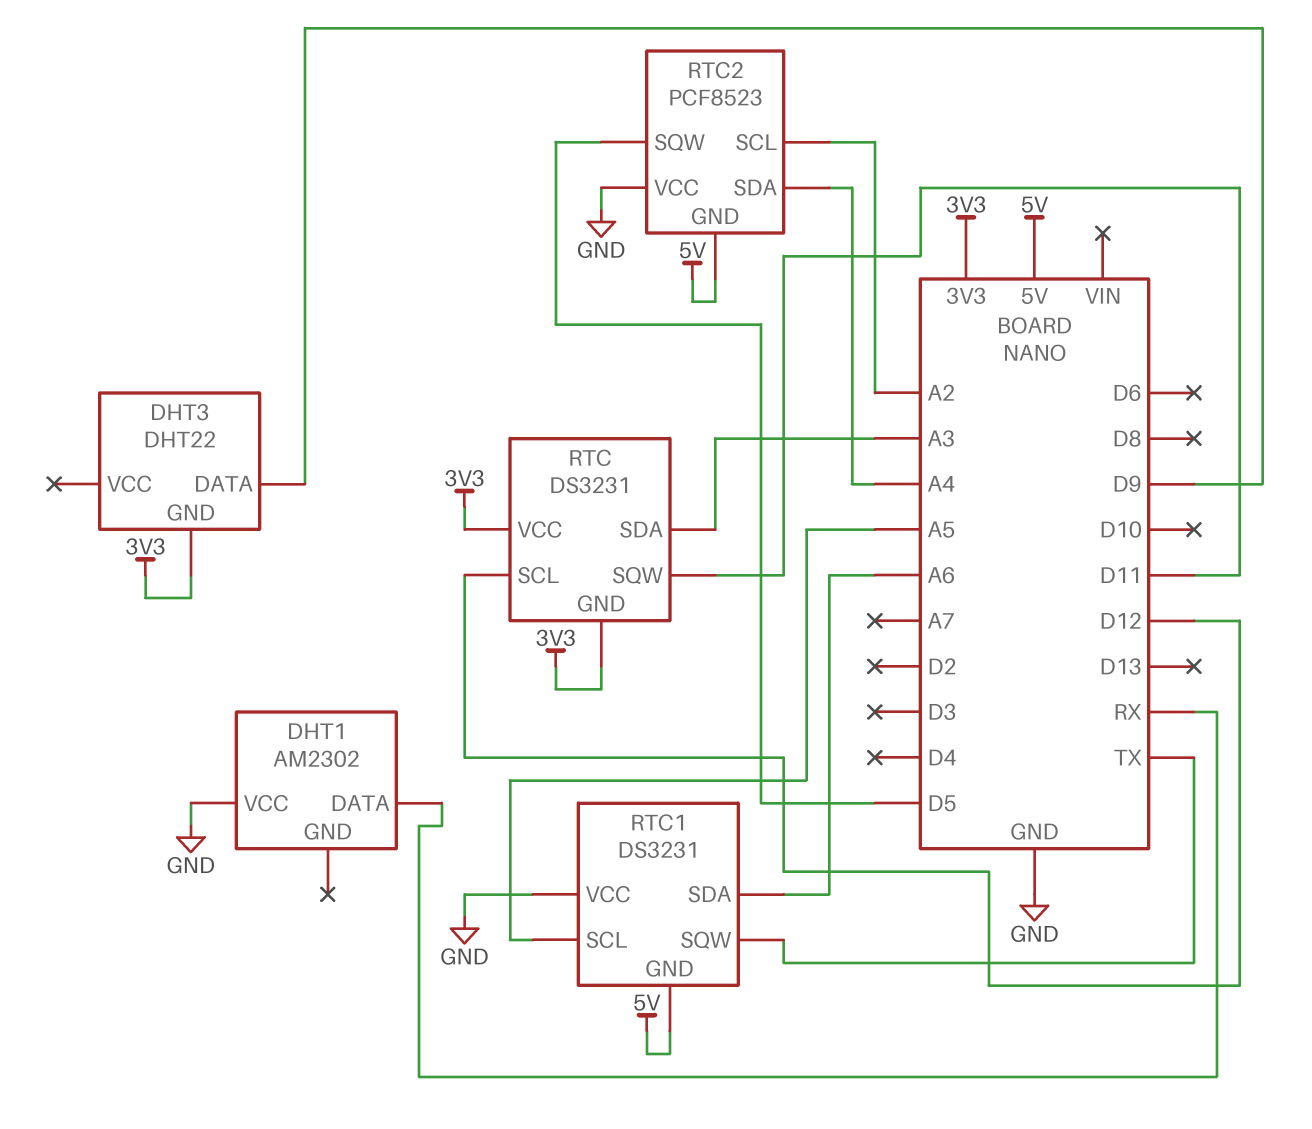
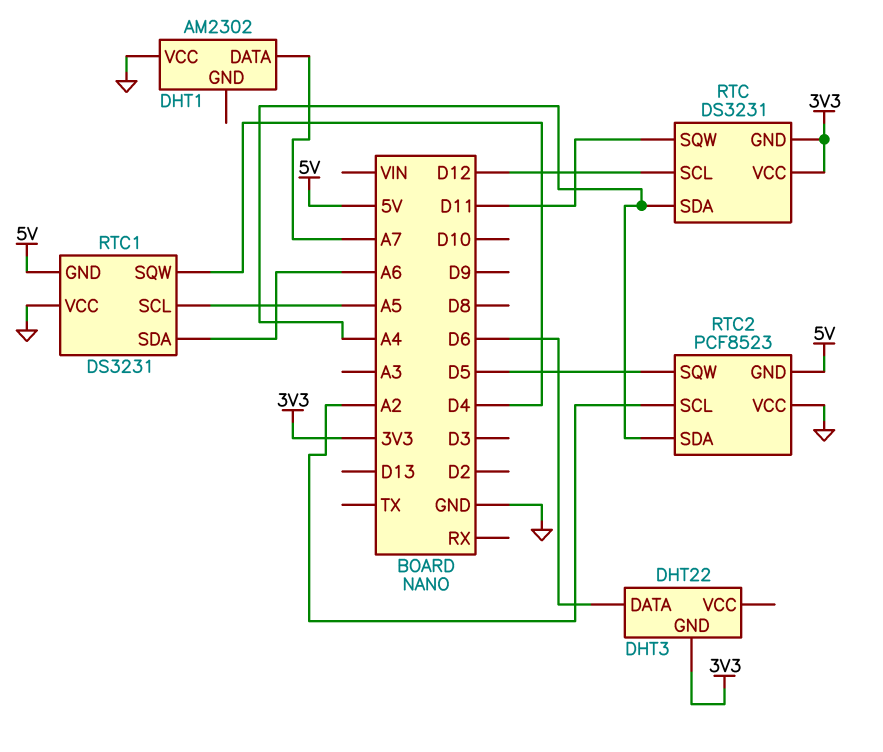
DHT1 pin DATA: RX -> A7
DHT3 pin DATA: D9 -> D6
RTC pin SDA: A3 -> A4
RTC1 pin SQW: TX -> D4

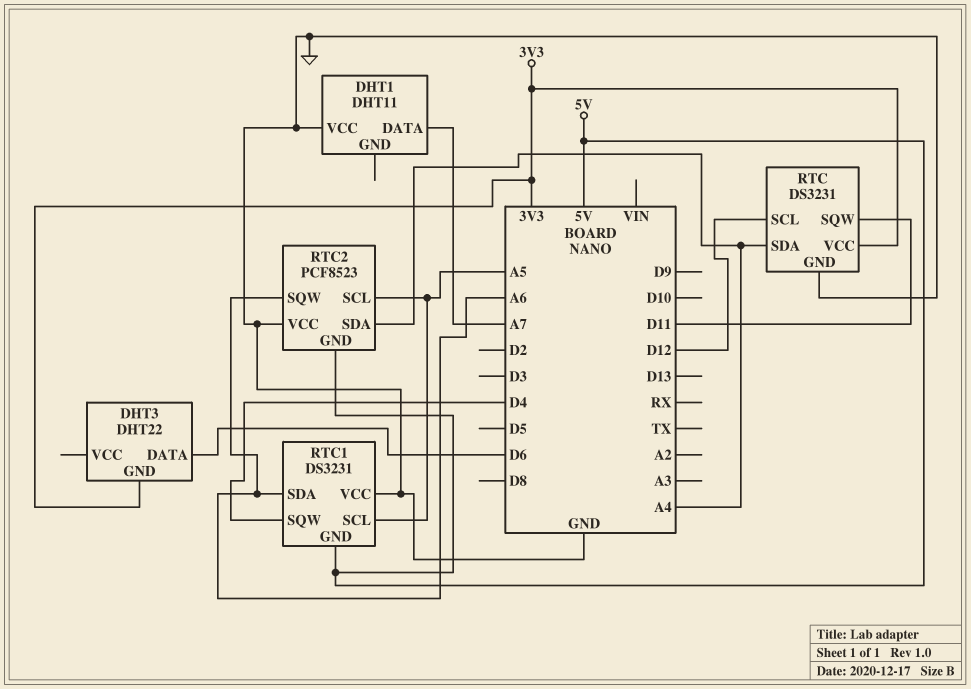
DHT1: AM2302 -> DHT11
RTC pin GND: 3V3 -> GND
RTC2 pin SCL: A2 -> A5
RTC2 pin SQW: D5 -> A6

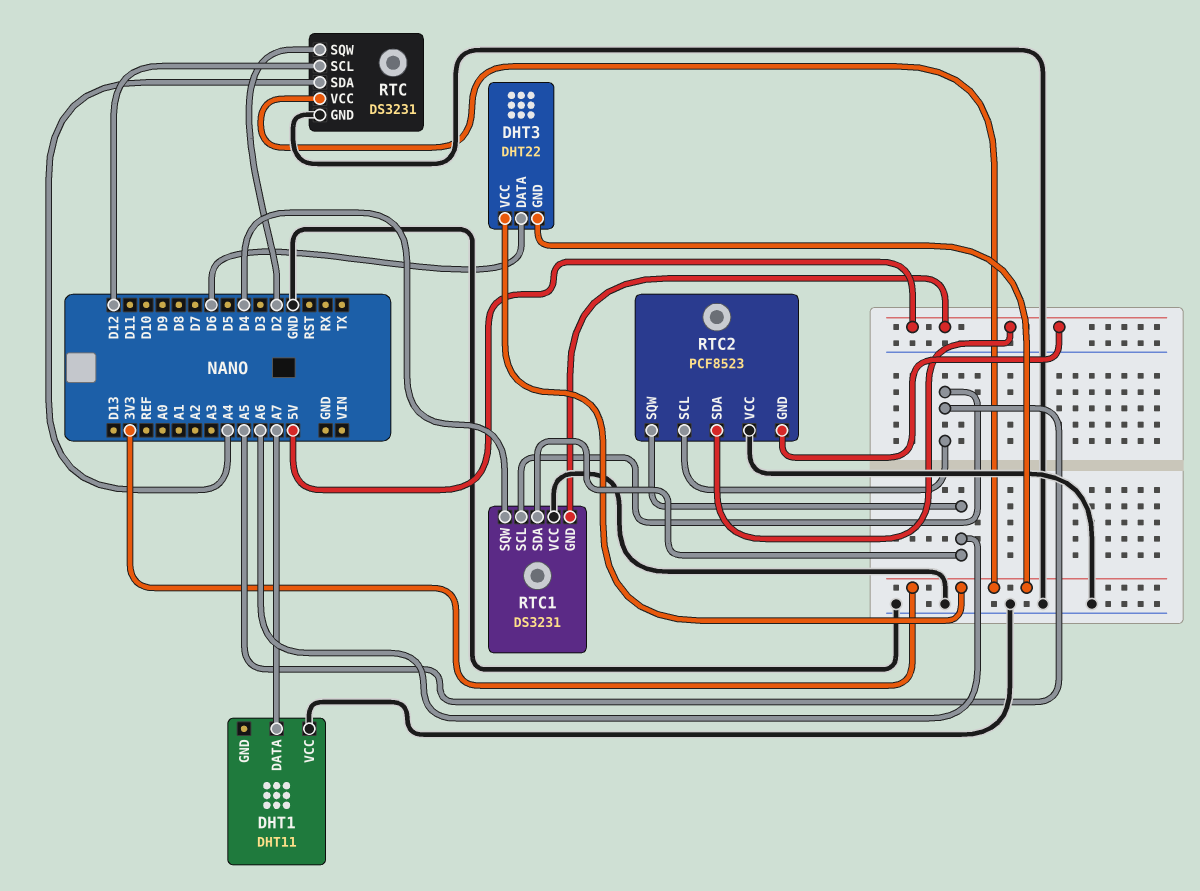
DHT3 pin VCC: none -> 3V3
RTC pin SQW: D11 -> D2
RTC2 pin SDA: A4 -> 5V

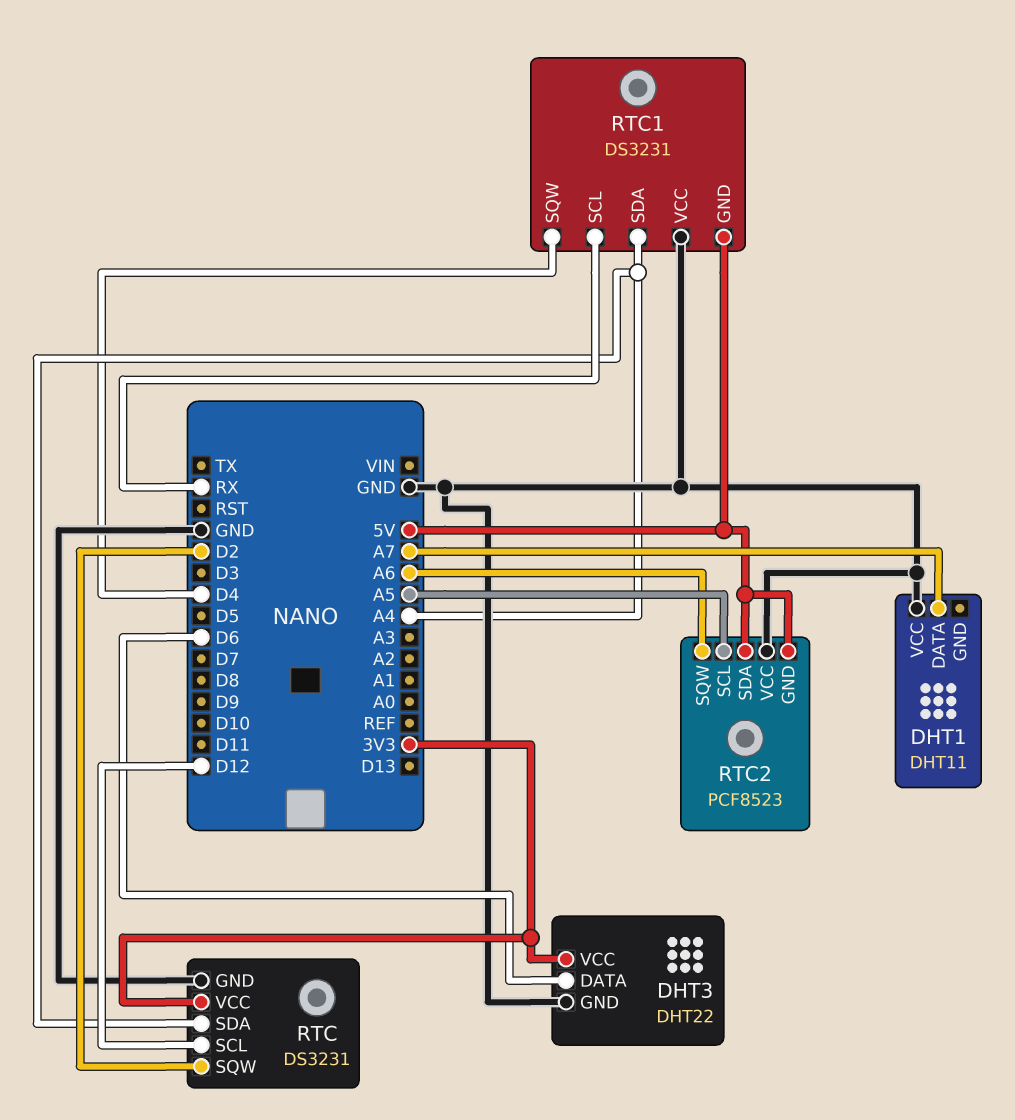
DHT3 pin GND: 3V3 -> GND
RTC1 pin SCL: A5 -> RX
RTC1 pin SDA: A6 -> A4

